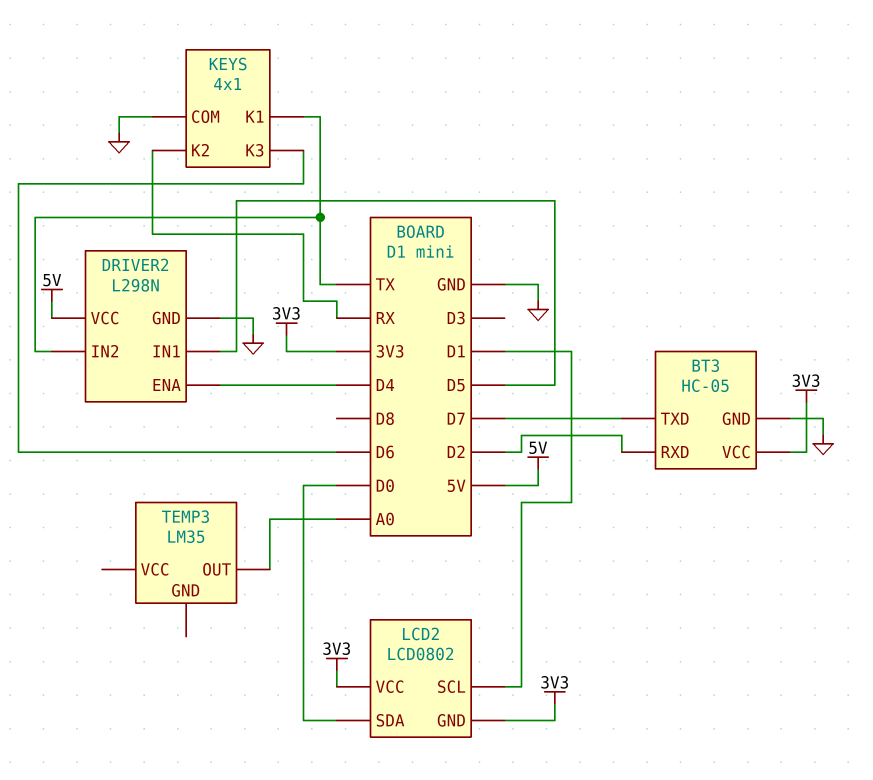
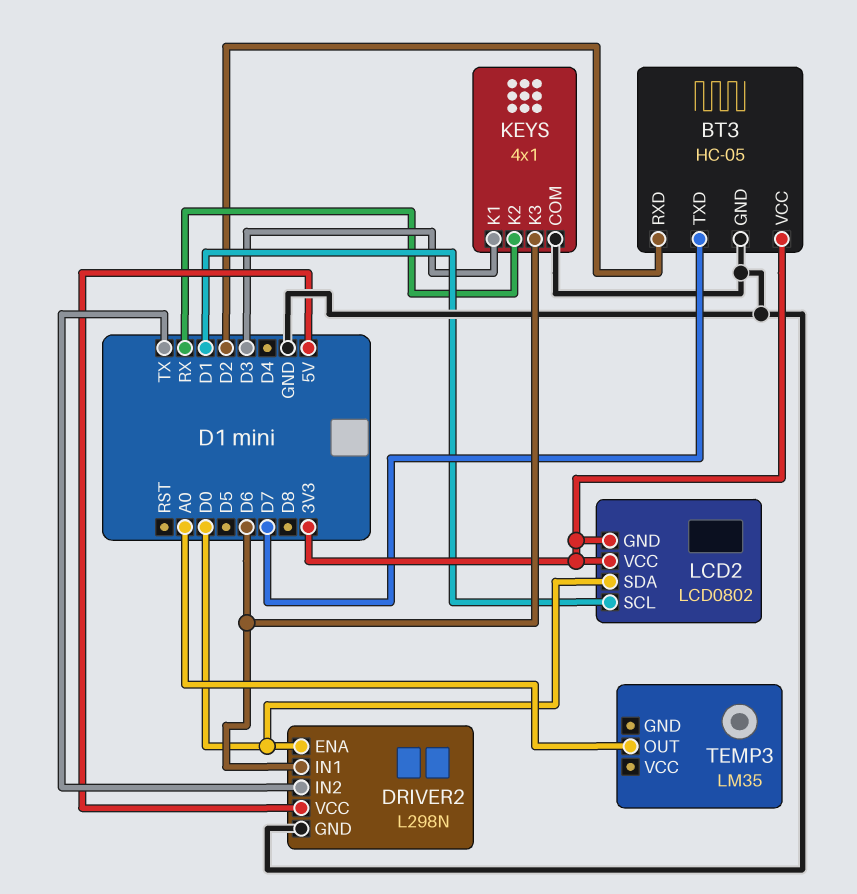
DRIVER2 pin ENA: D4 -> D0
DRIVER2 pin IN1: D5 -> D6
KEYS pin K1: TX -> D3

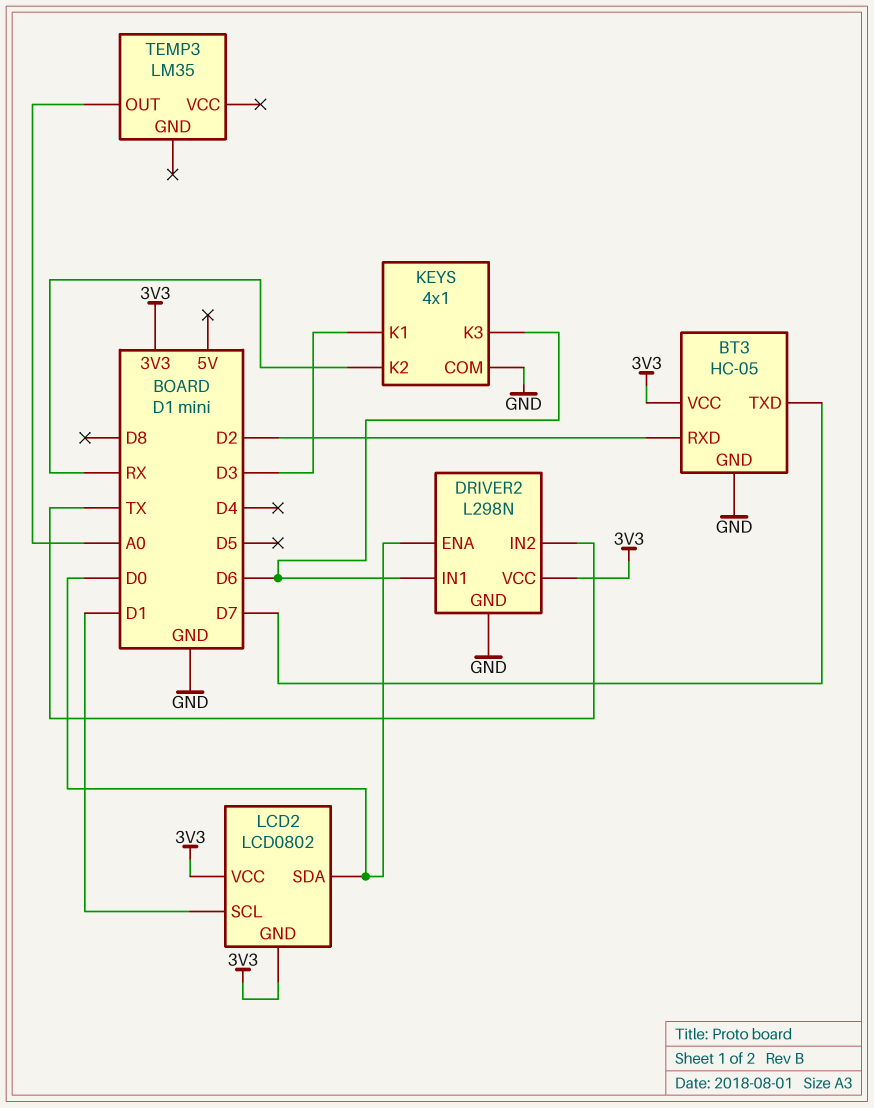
DRIVER2 pin VCC: 5V -> 3V3

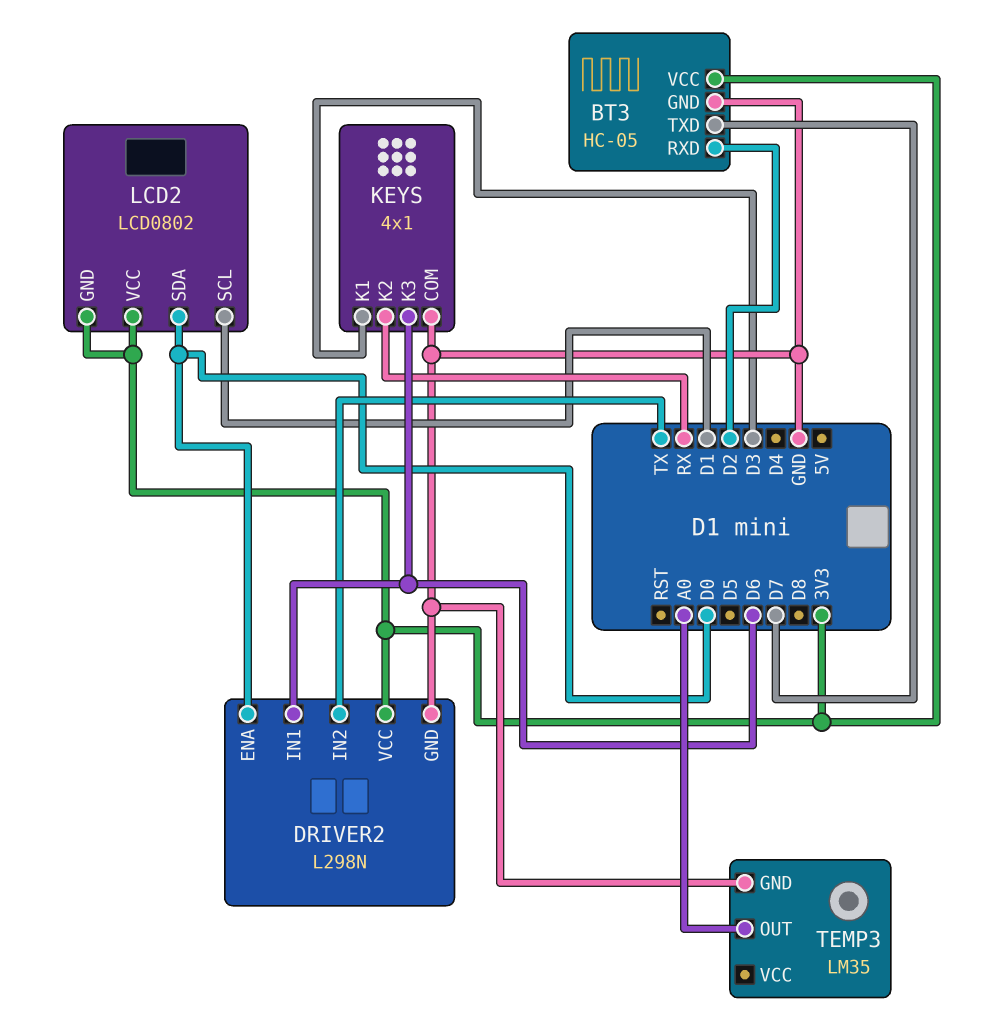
TEMP3 pin GND: none -> GND

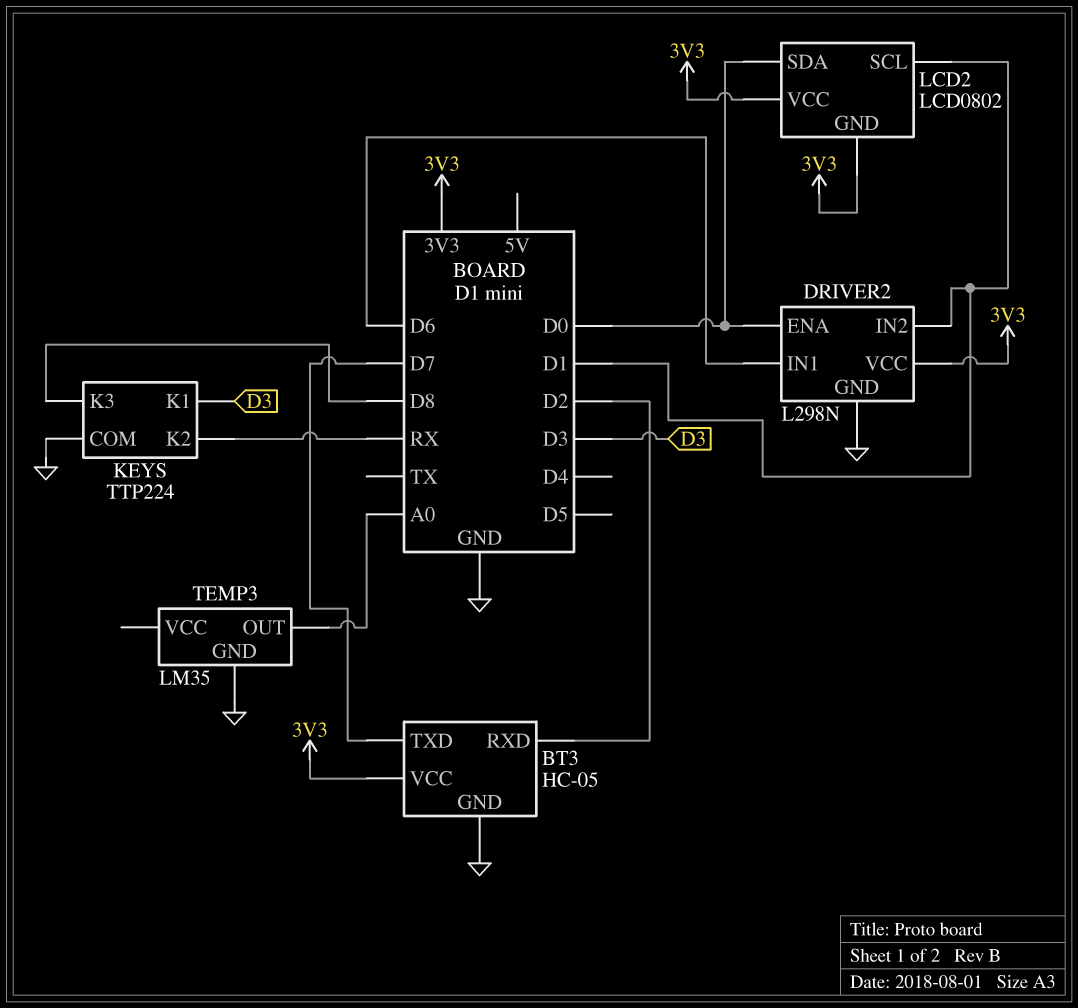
DRIVER2 pin IN2: TX -> D1
KEYS: 4x1 -> TTP224
KEYS pin K3: D6 -> D8

